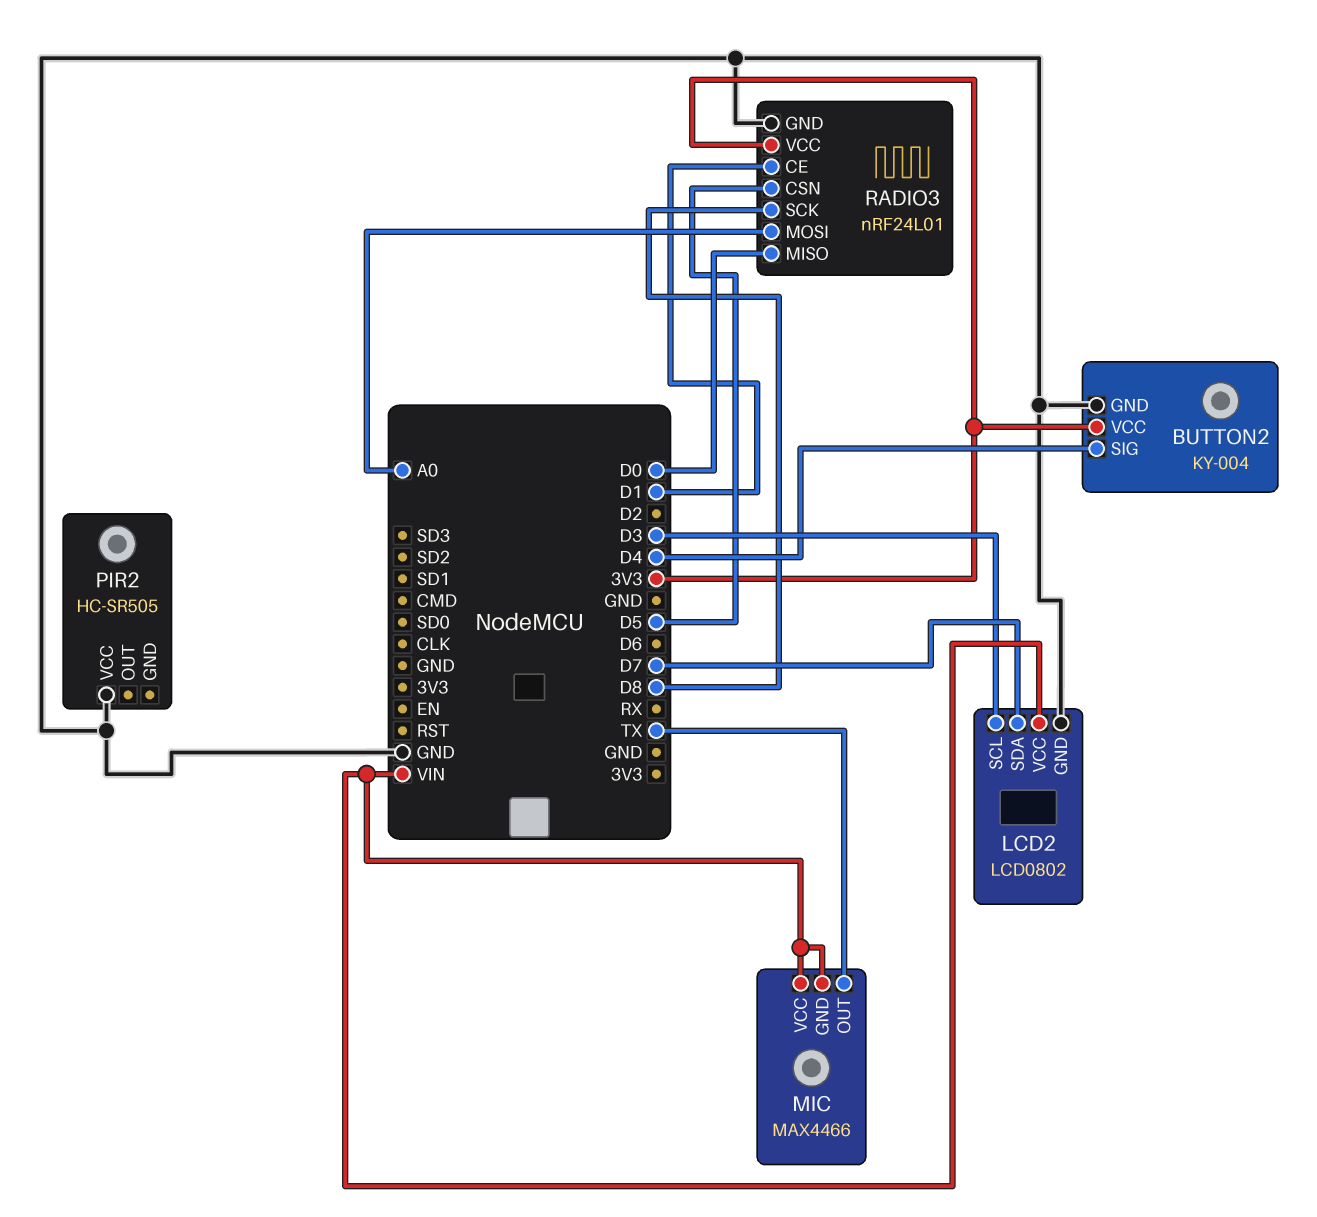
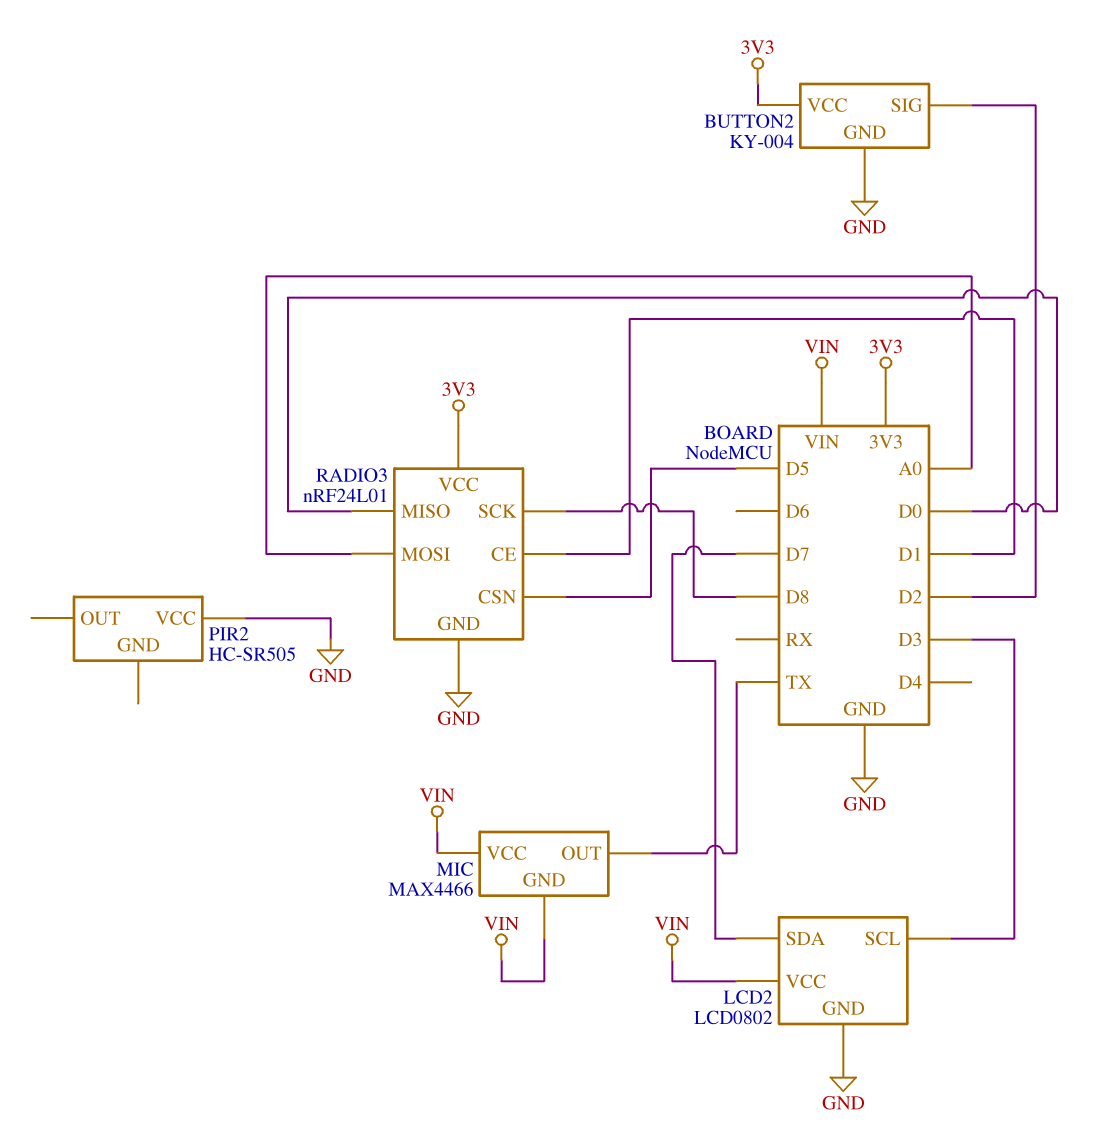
BUTTON2 pin SIG: D4 -> D2

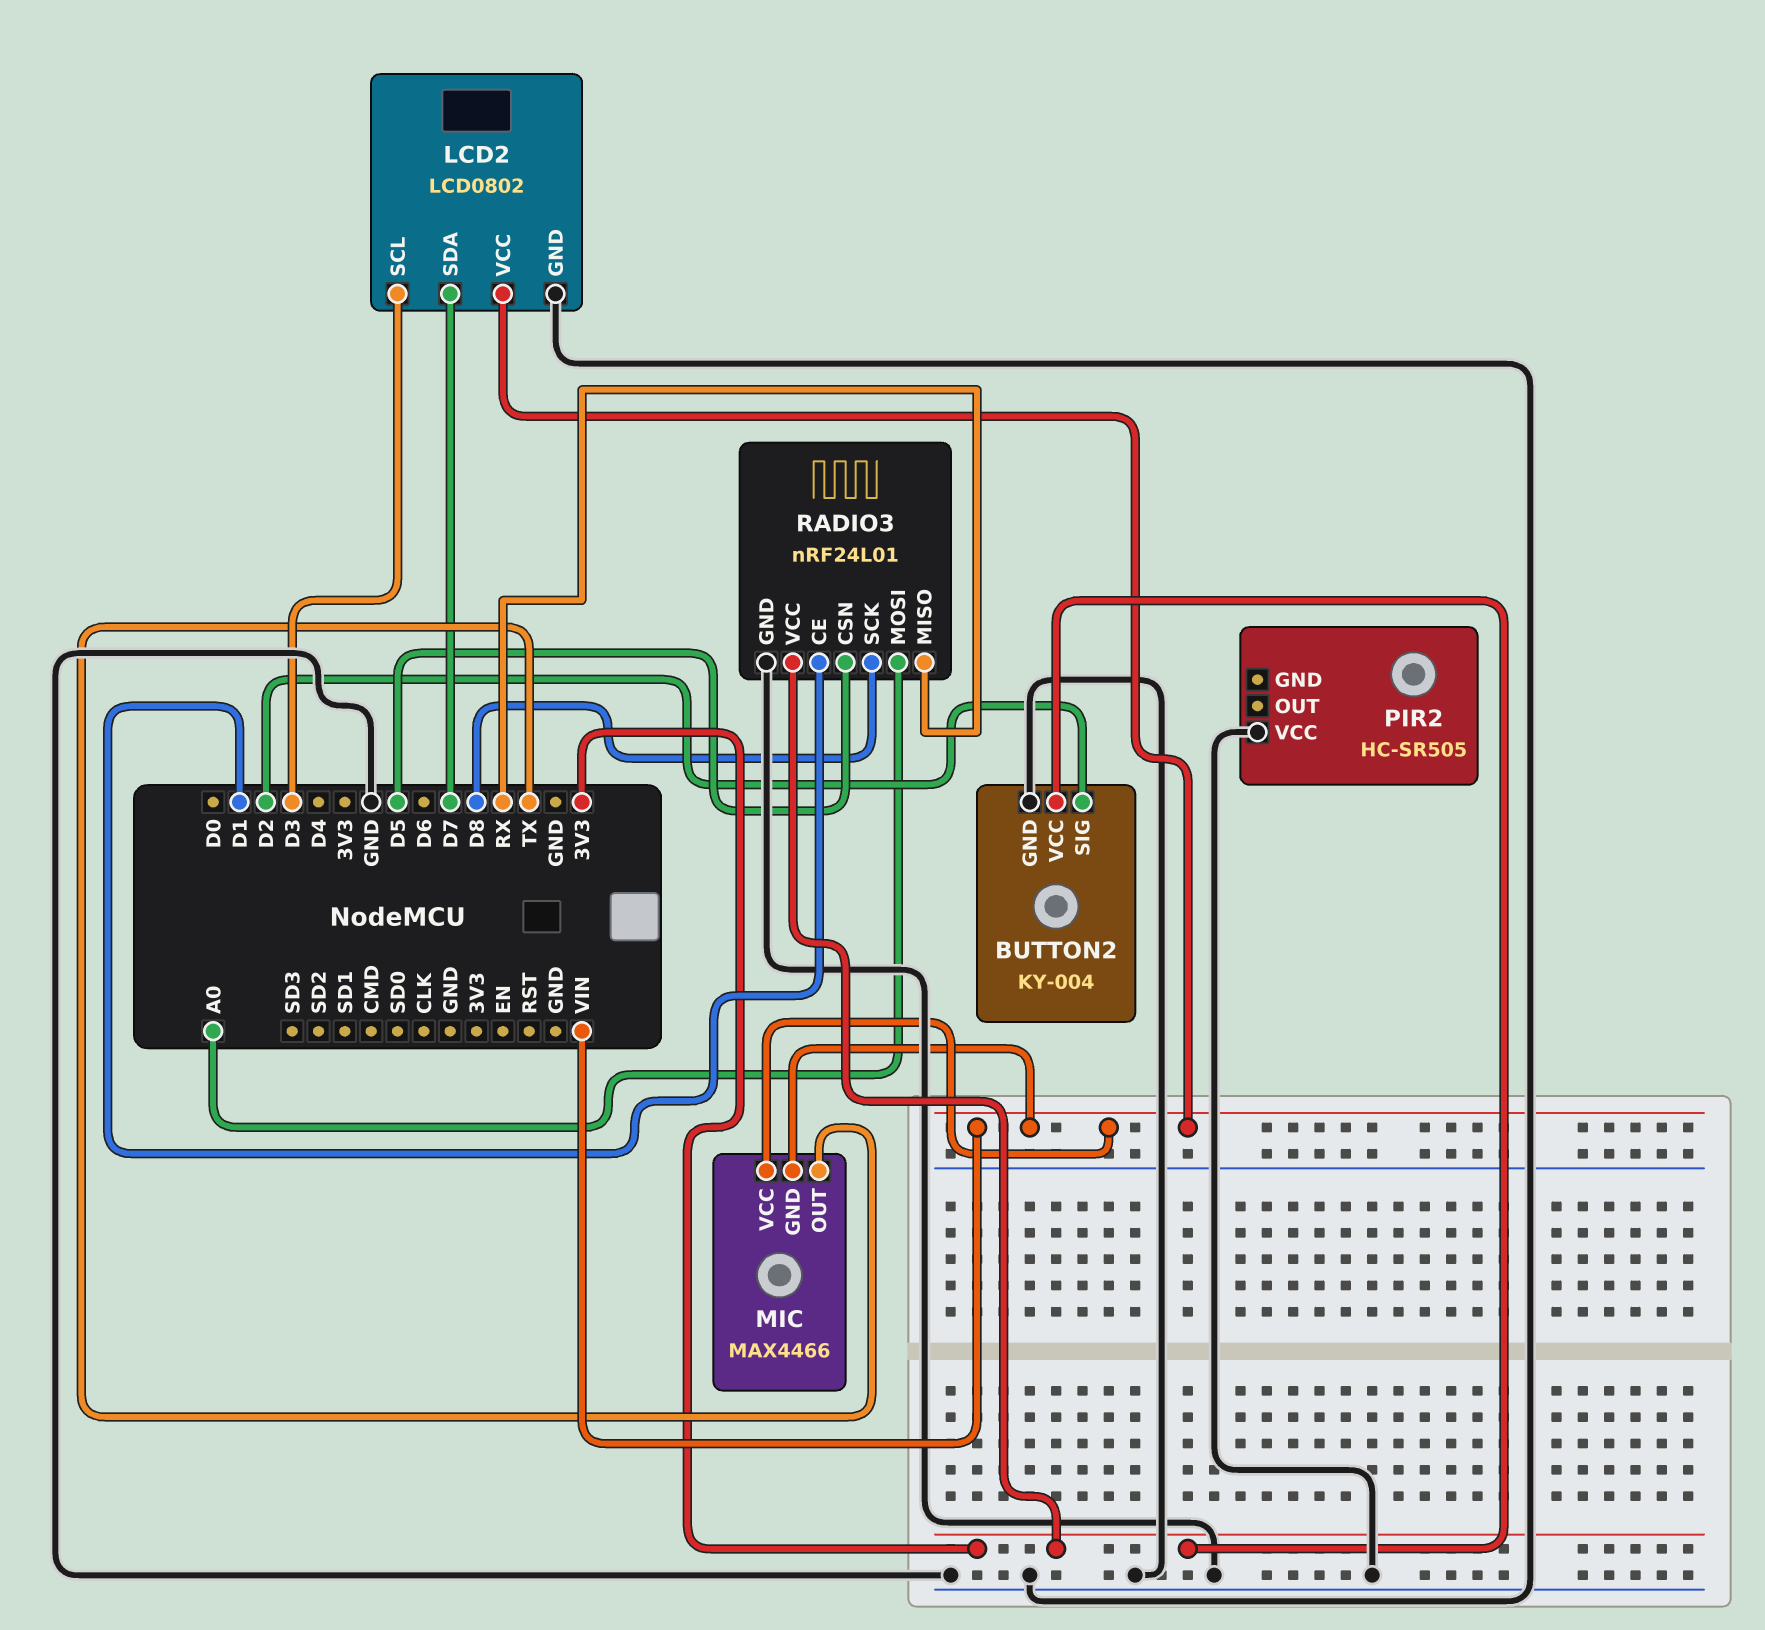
RADIO3 pin MISO: D0 -> RX

